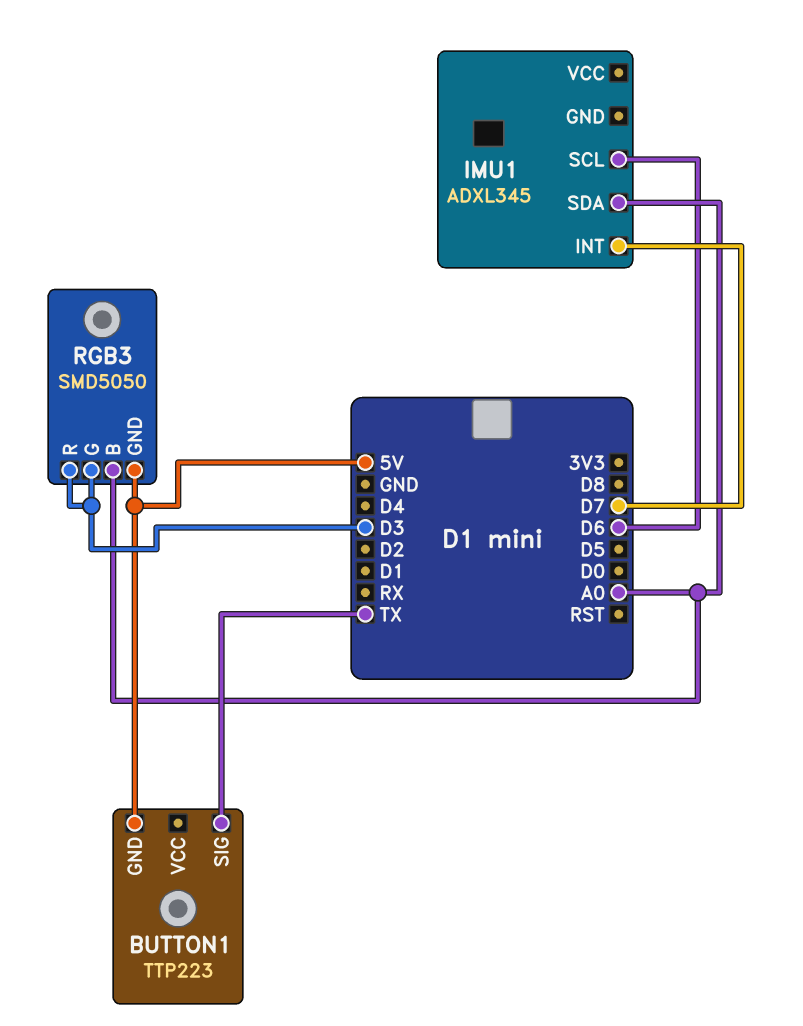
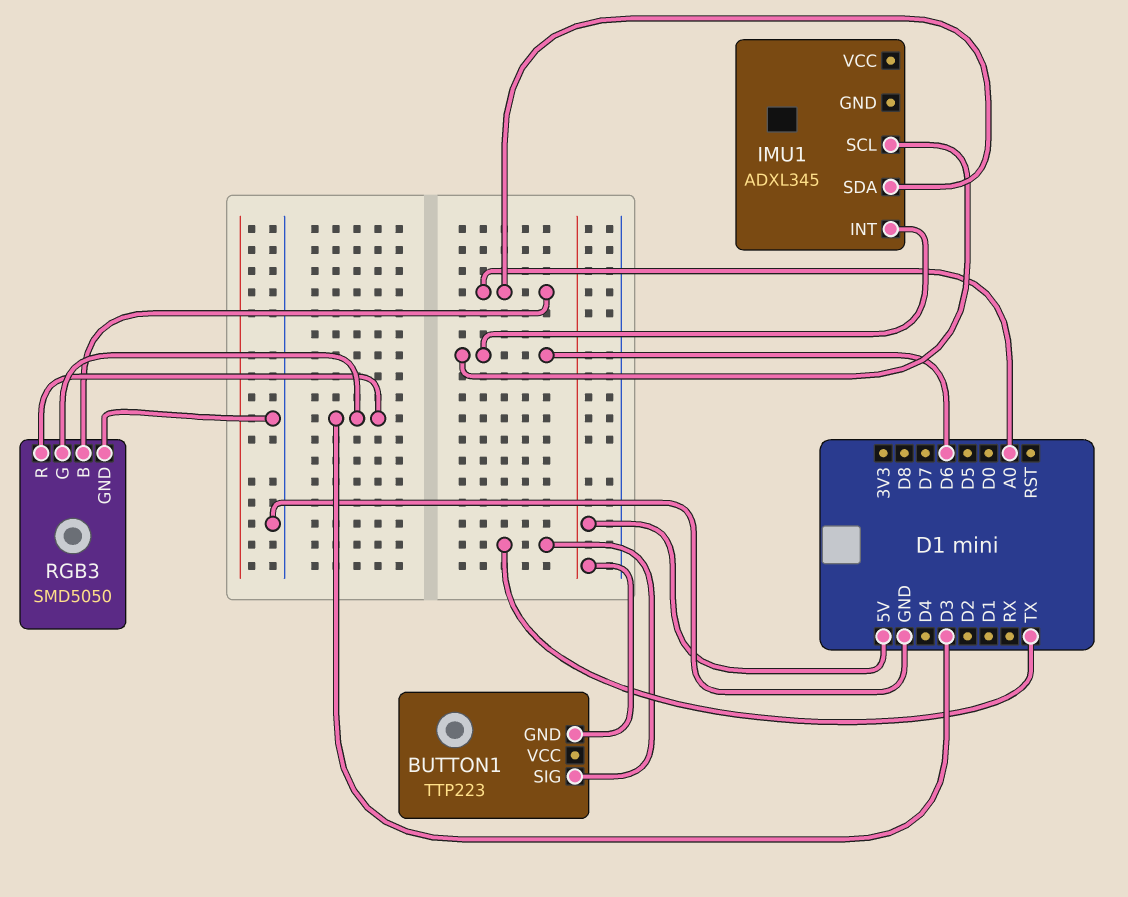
IMU1 pin INT: D7 -> D6
RGB3 pin GND: 5V -> GND

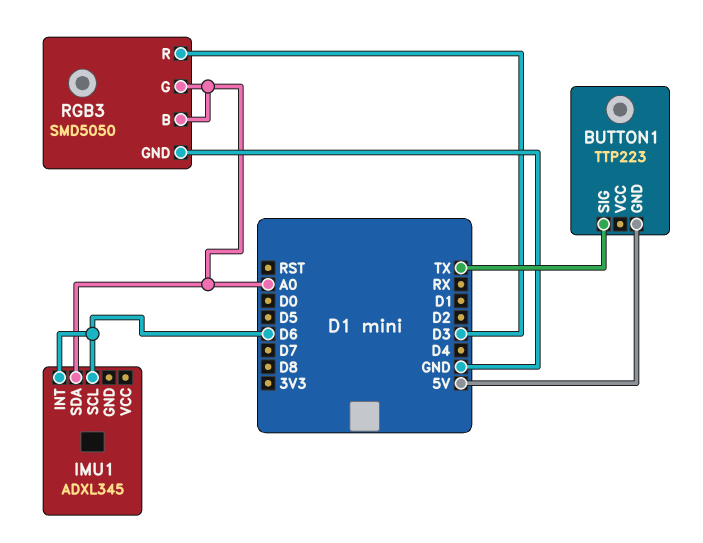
RGB3 pin G: D3 -> A0

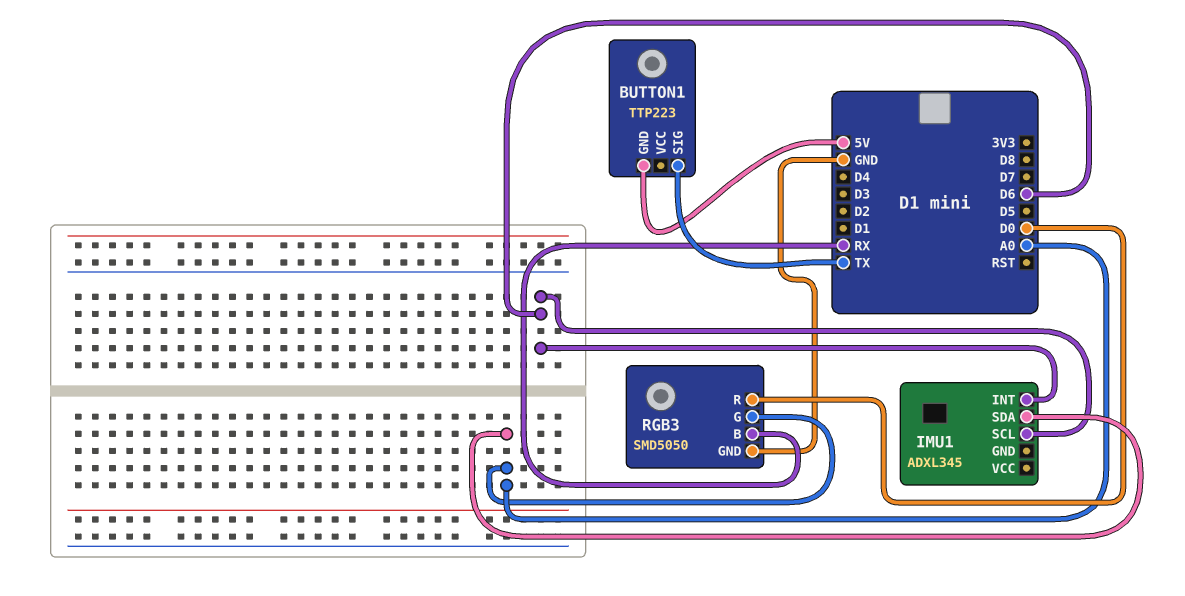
RGB3 pin B: A0 -> RX
RGB3 pin R: D3 -> D0

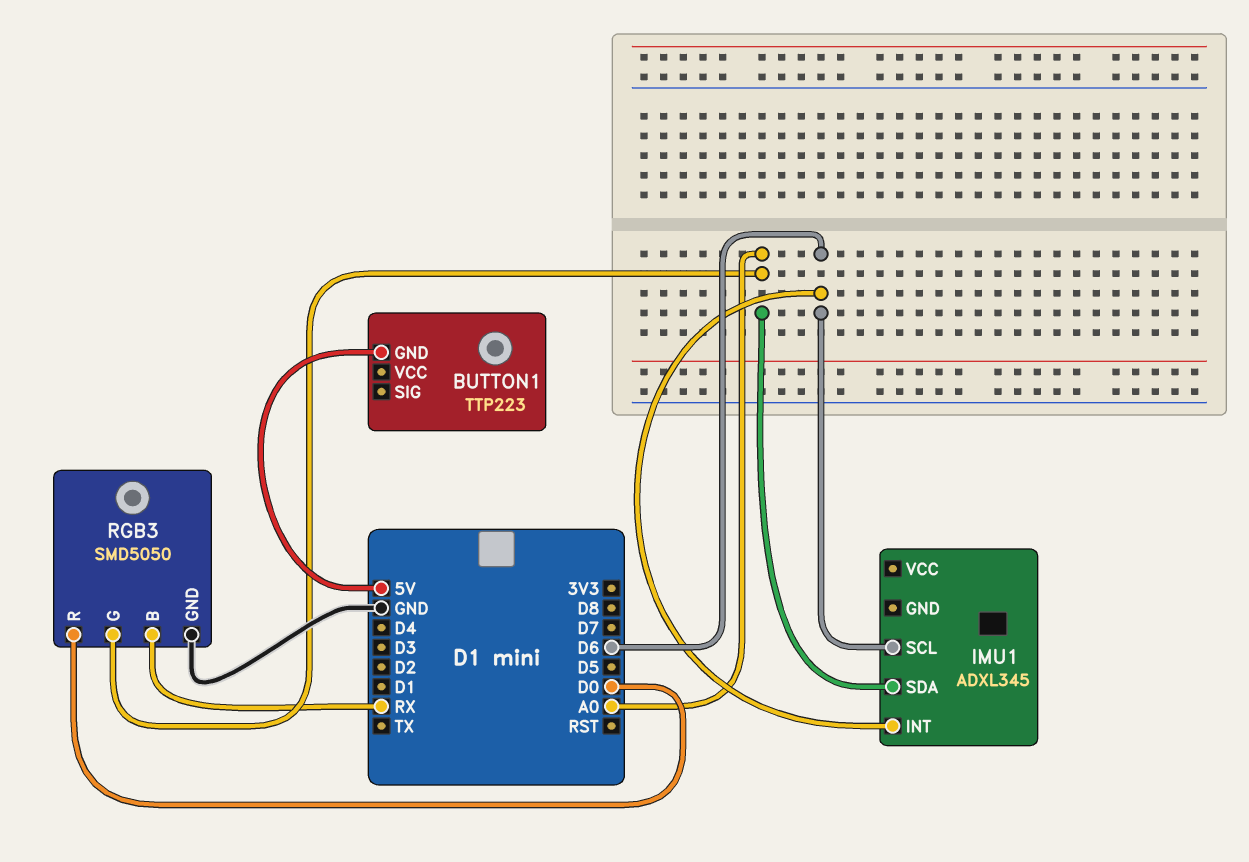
BUTTON1 pin SIG: TX -> none

